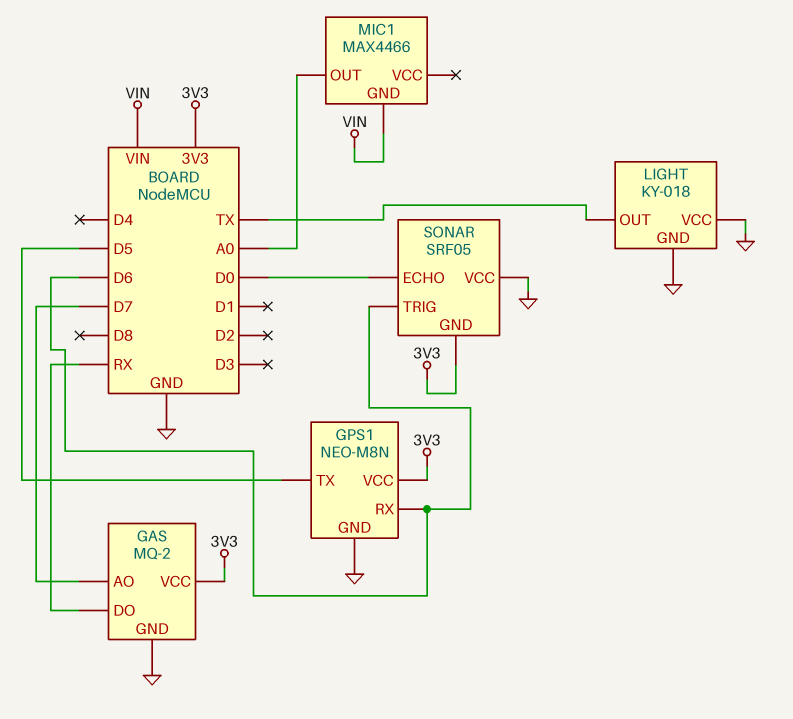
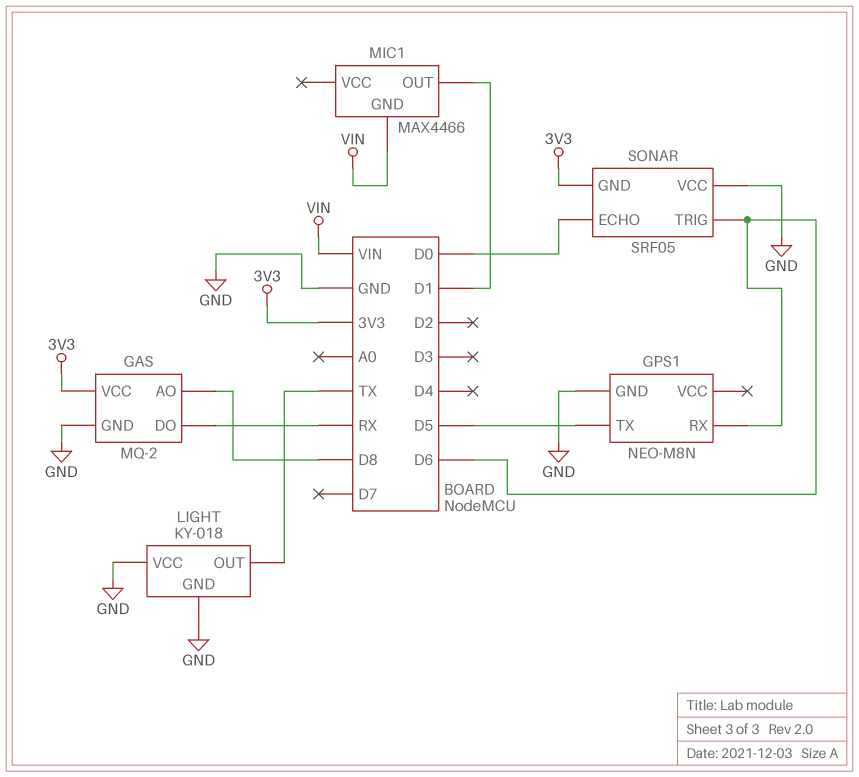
GAS pin AO: D7 -> D8
GPS1 pin VCC: 3V3 -> none
MIC1 pin OUT: A0 -> D1

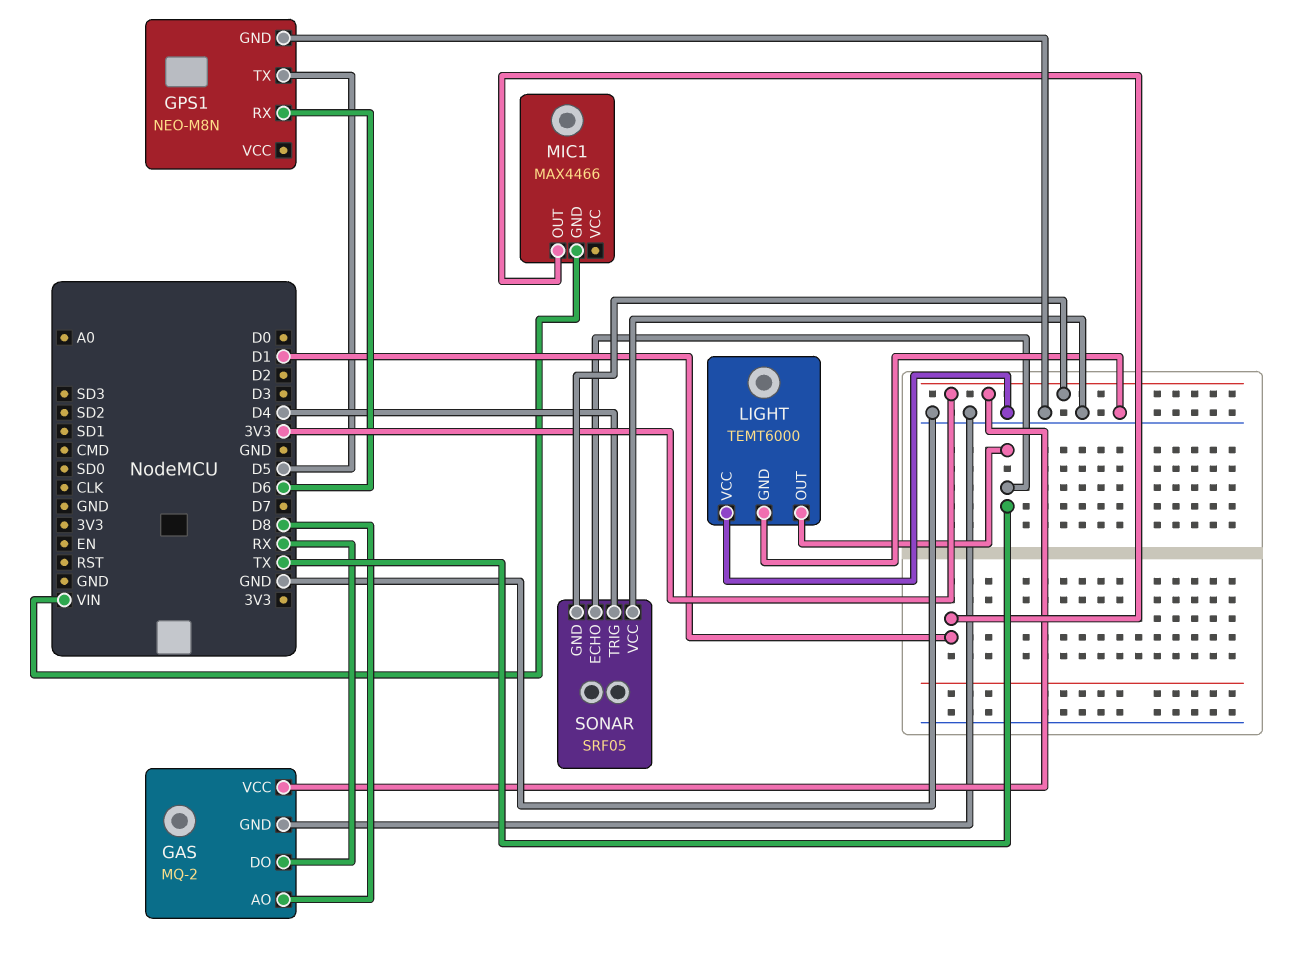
LIGHT: KY-018 -> TEMT6000
SONAR pin ECHO: D0 -> TX
SONAR pin TRIG: D6 -> D4

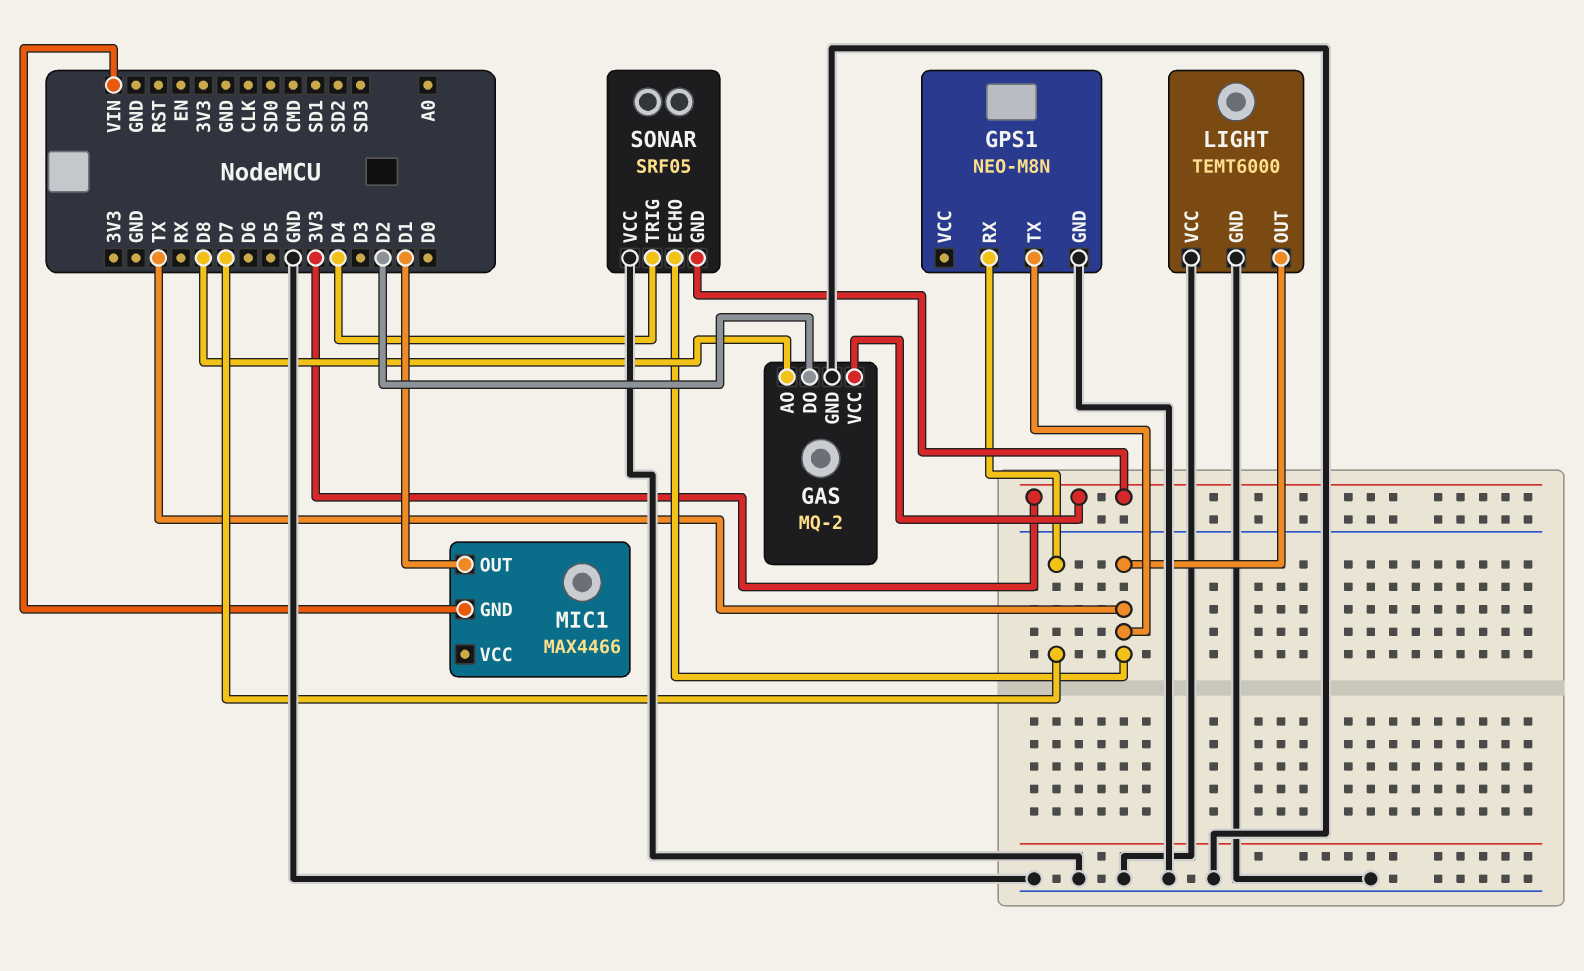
GAS pin DO: RX -> D2
GPS1 pin RX: D6 -> D7
GPS1 pin TX: D5 -> TX

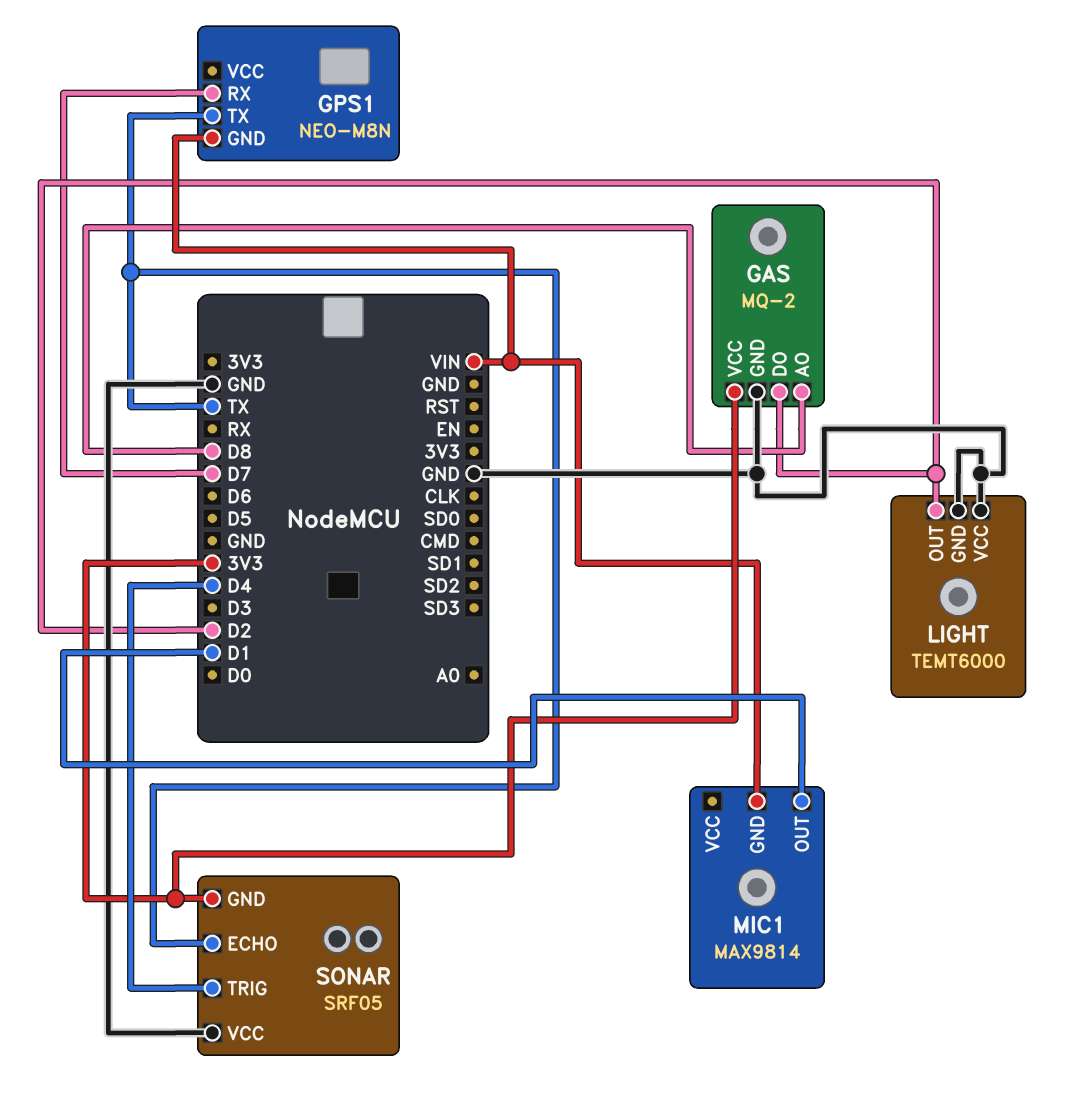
GPS1 pin GND: GND -> VIN
LIGHT pin OUT: TX -> D2
MIC1: MAX4466 -> MAX9814

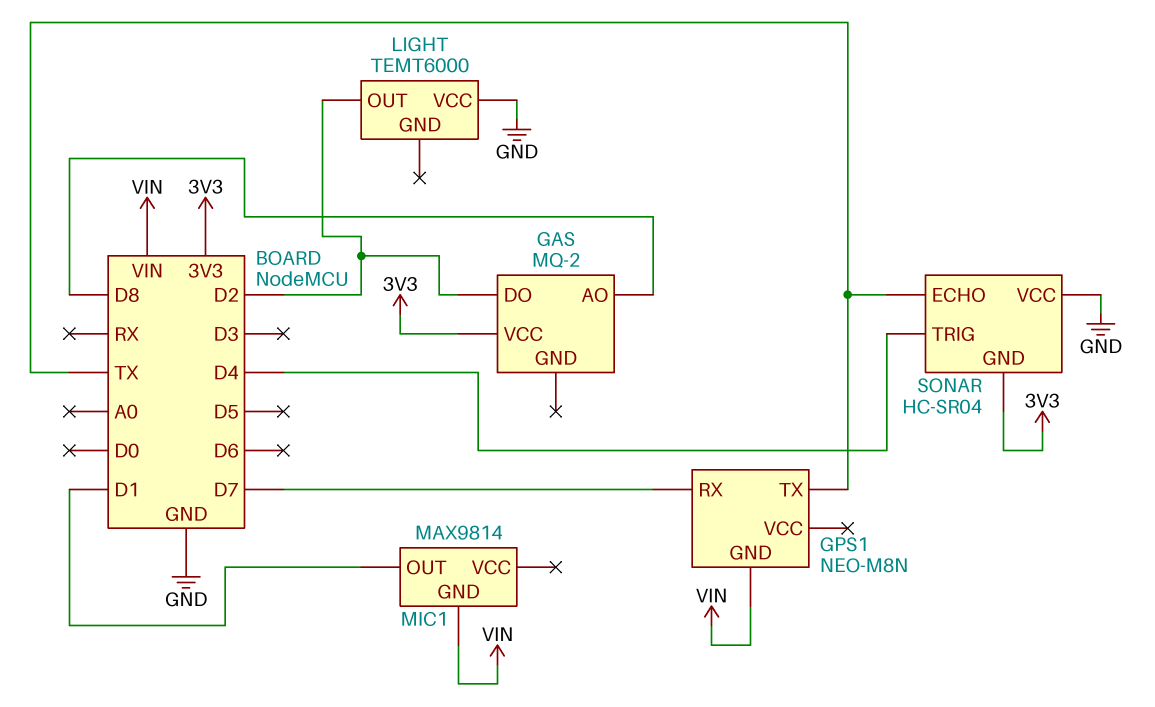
GAS pin GND: GND -> none
LIGHT pin GND: GND -> none
SONAR: SRF05 -> HC-SR04

